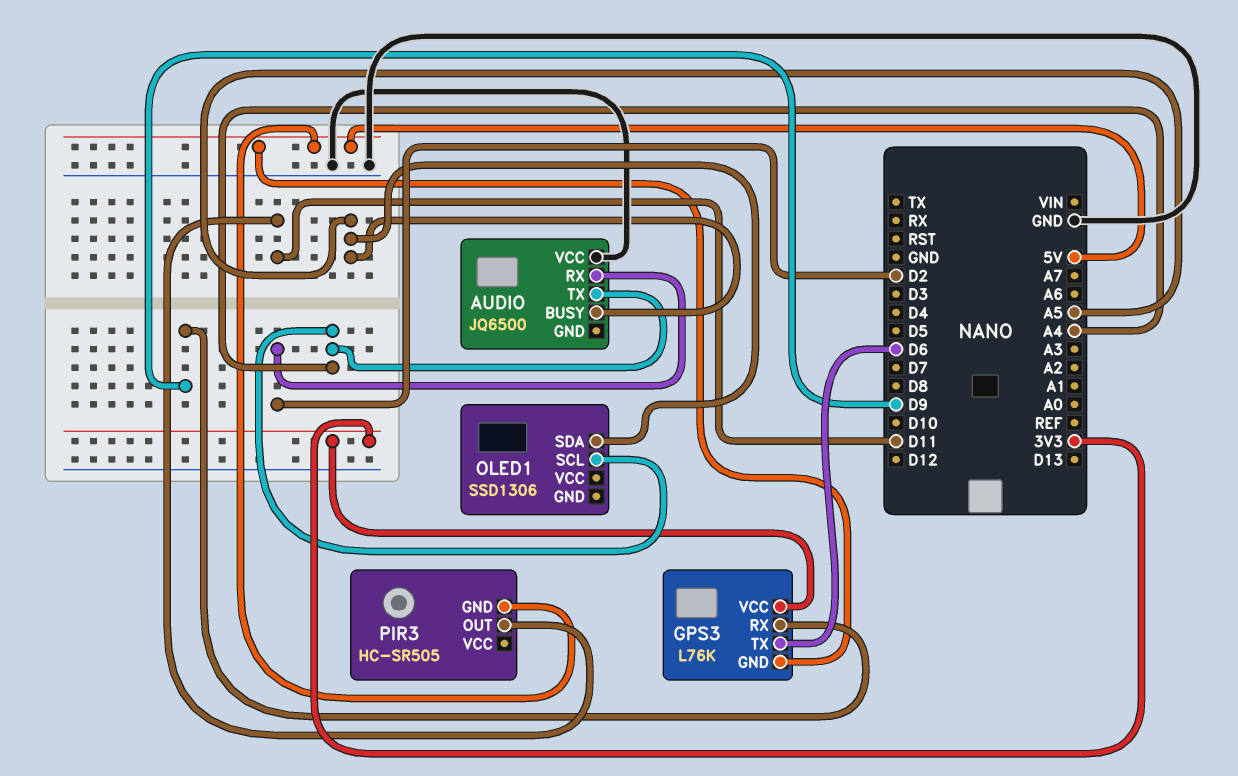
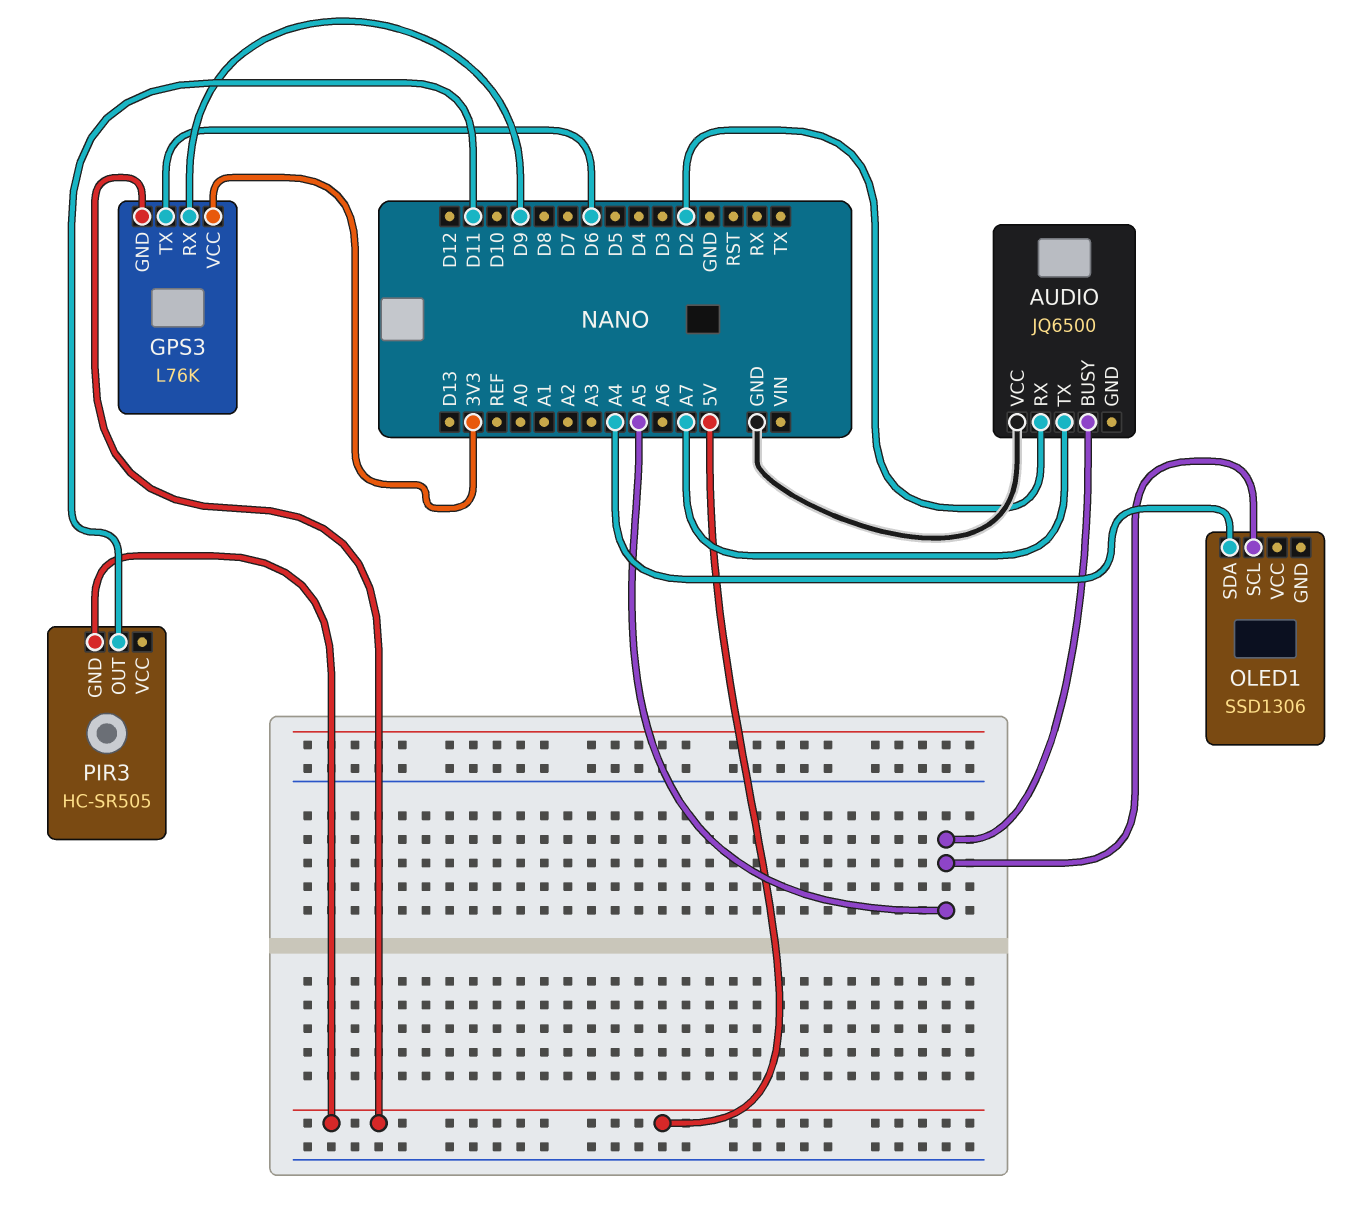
AUDIO pin TX: A4 -> A7
OLED1 pin SCL: A4 -> A5
OLED1 pin SDA: A5 -> A4

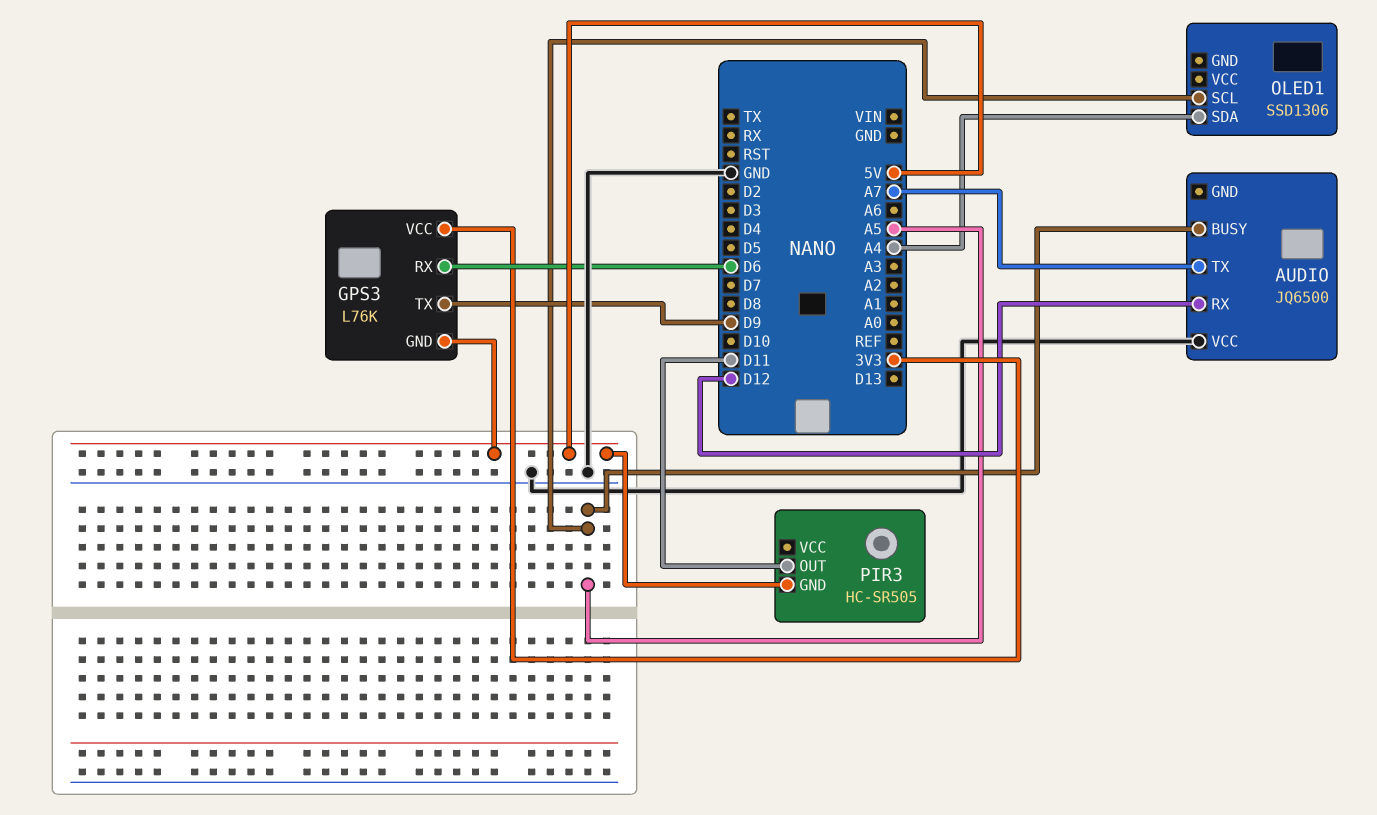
AUDIO pin RX: D2 -> D12
GPS3 pin RX: D9 -> D6
GPS3 pin TX: D6 -> D9

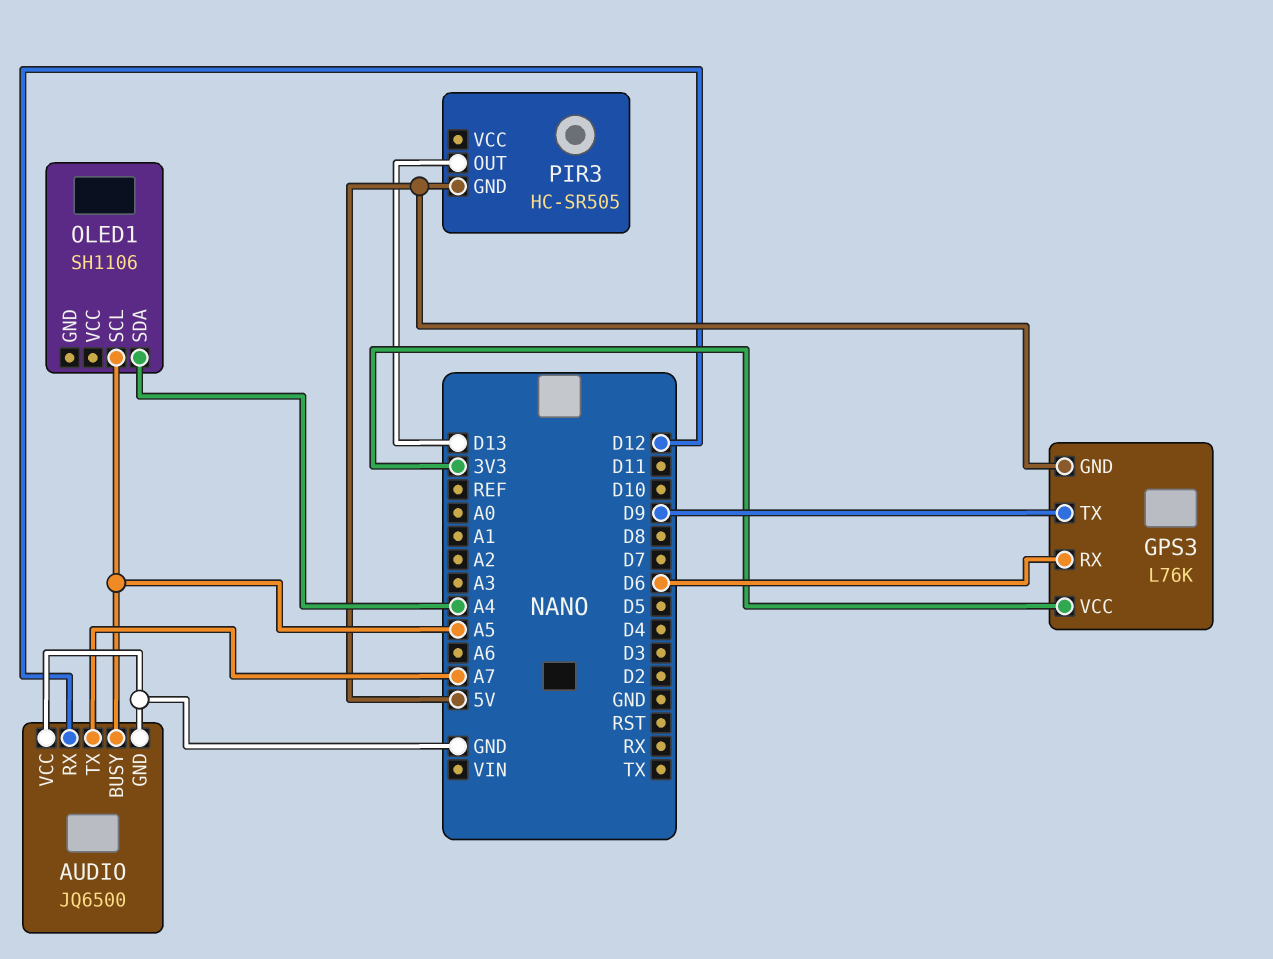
AUDIO pin GND: none -> GND
OLED1: SSD1306 -> SH1106
PIR3 pin OUT: D11 -> D13

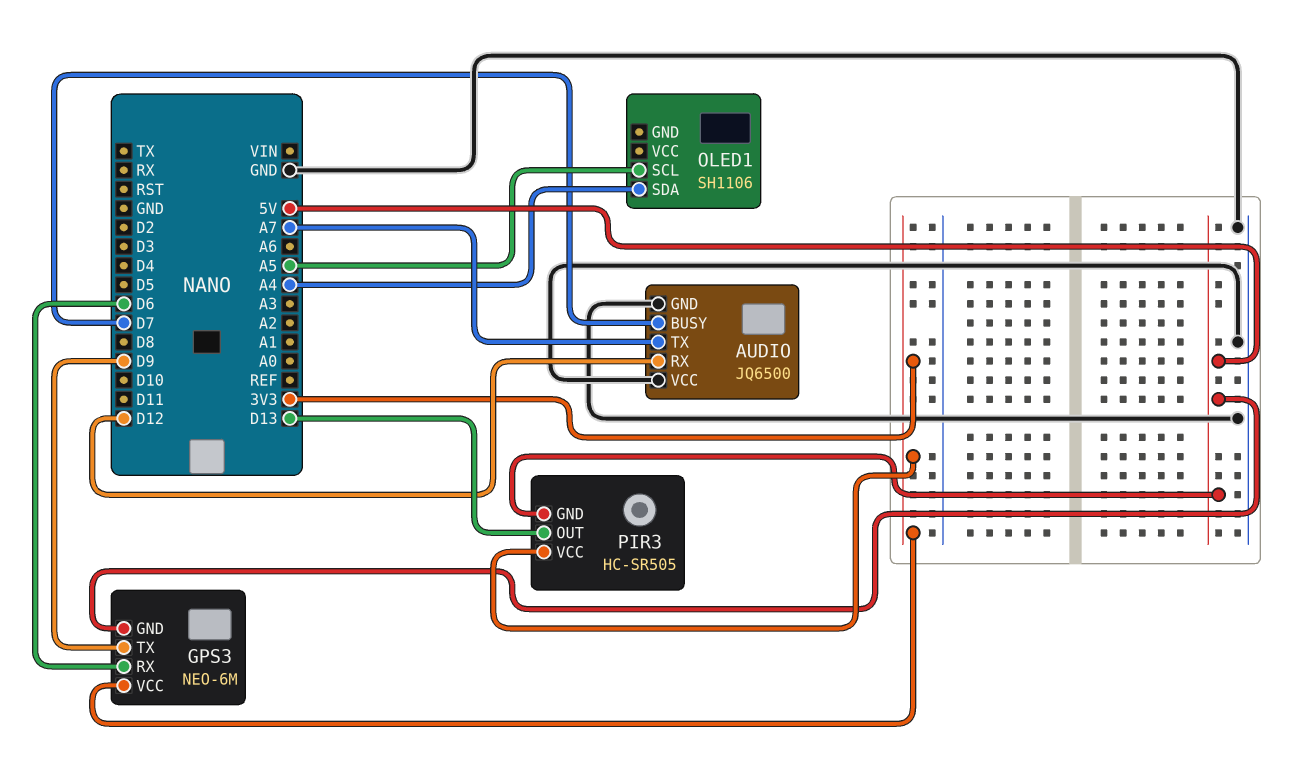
AUDIO pin BUSY: A5 -> D7
GPS3: L76K -> NEO-6M
PIR3 pin VCC: none -> 3V3

